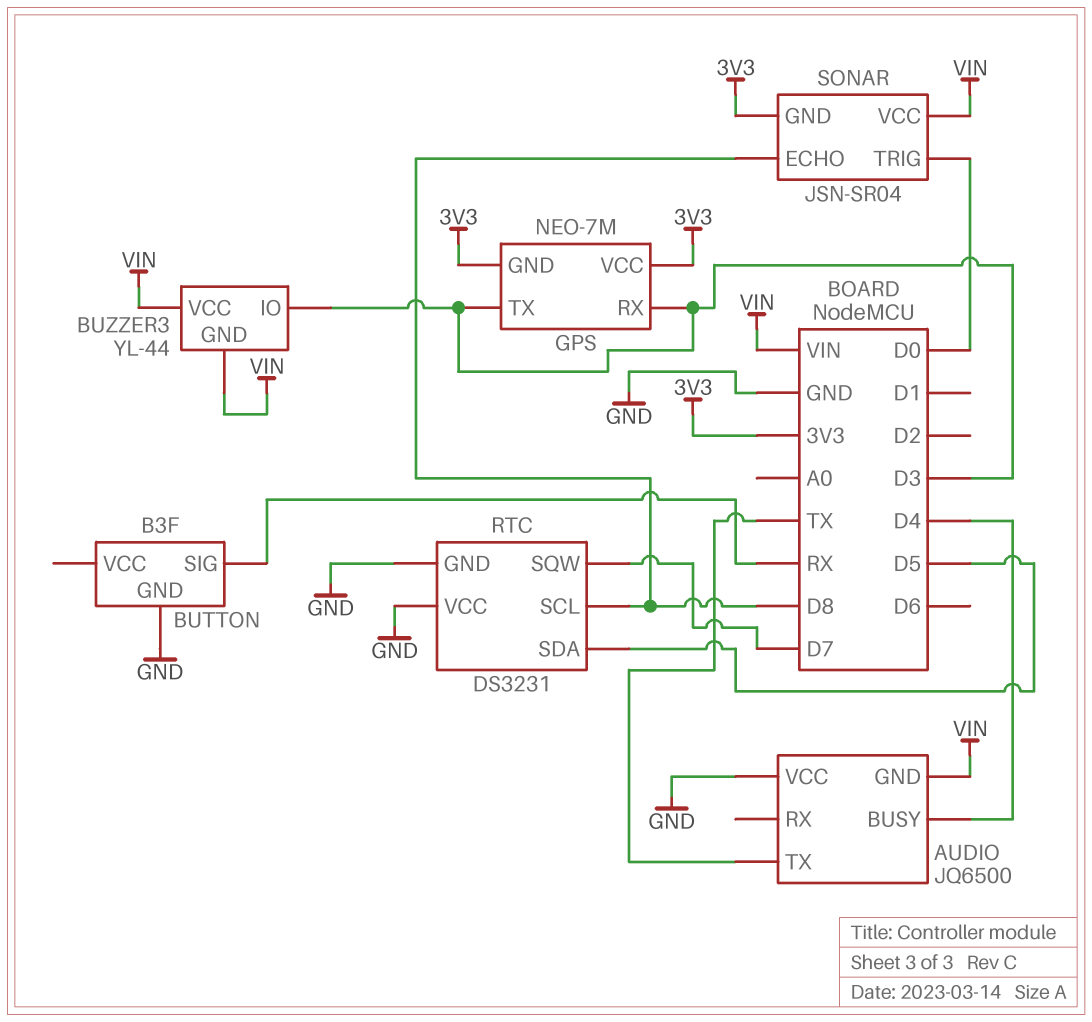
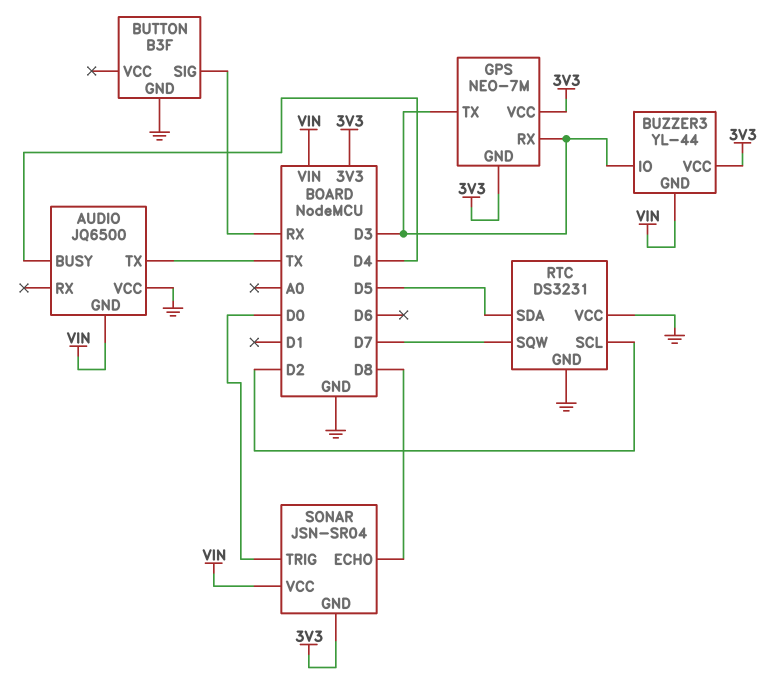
BUZZER3 pin VCC: VIN -> 3V3
RTC pin SCL: D8 -> D2

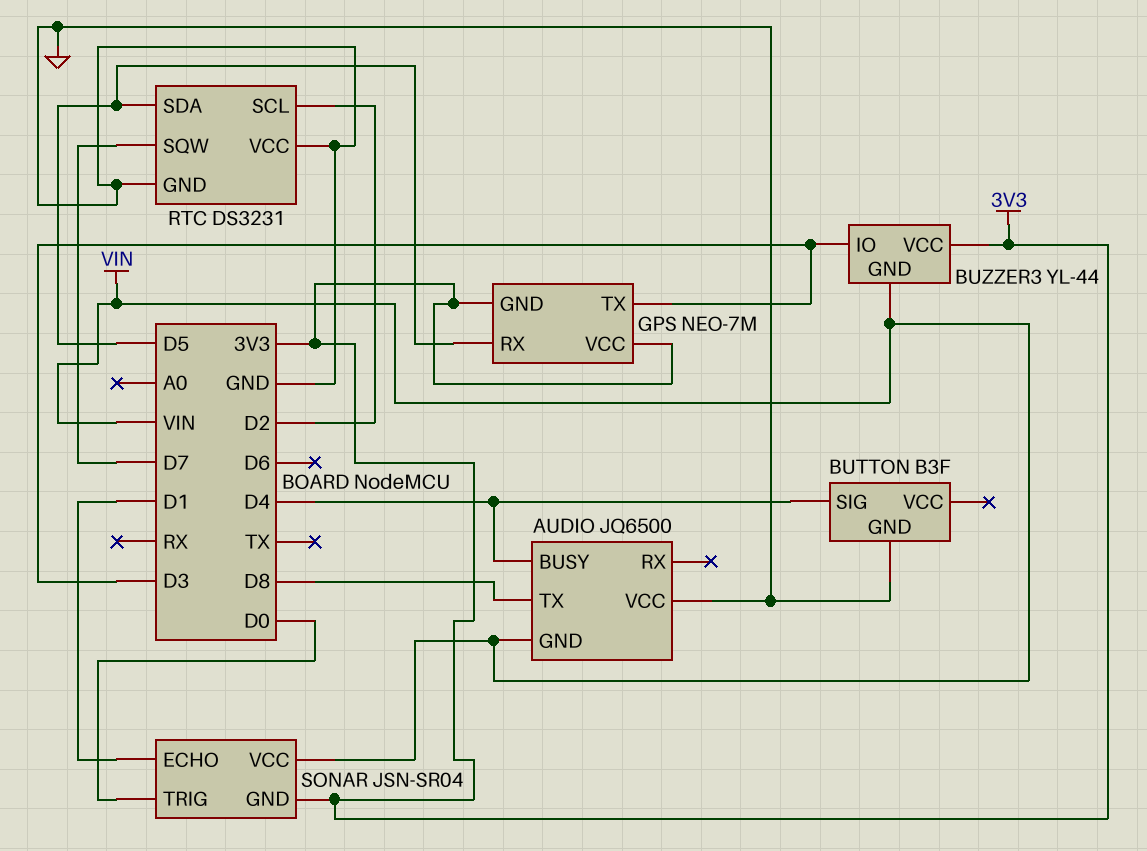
AUDIO pin TX: TX -> D8
BUTTON pin SIG: RX -> D4
GPS pin RX: D3 -> D5
SONAR pin ECHO: D8 -> D1

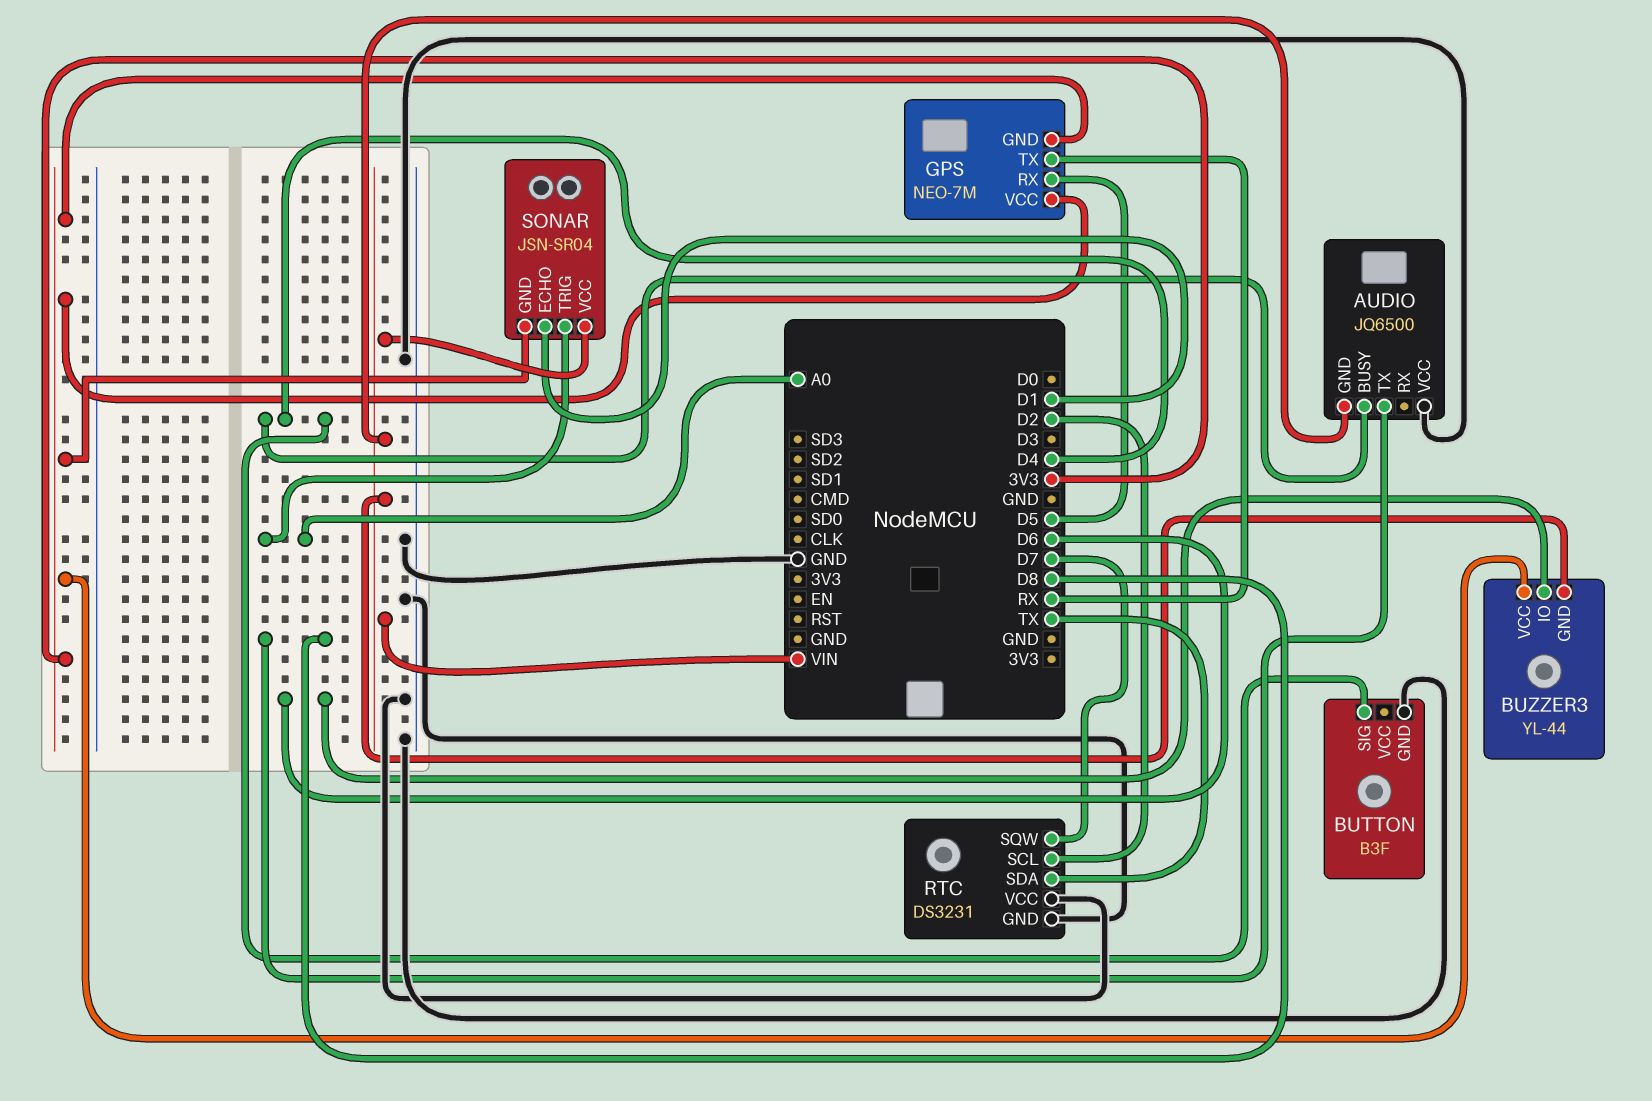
BUZZER3 pin IO: D3 -> D6
GPS pin TX: D3 -> RX
RTC pin SDA: D5 -> TX
SONAR pin TRIG: D0 -> A0

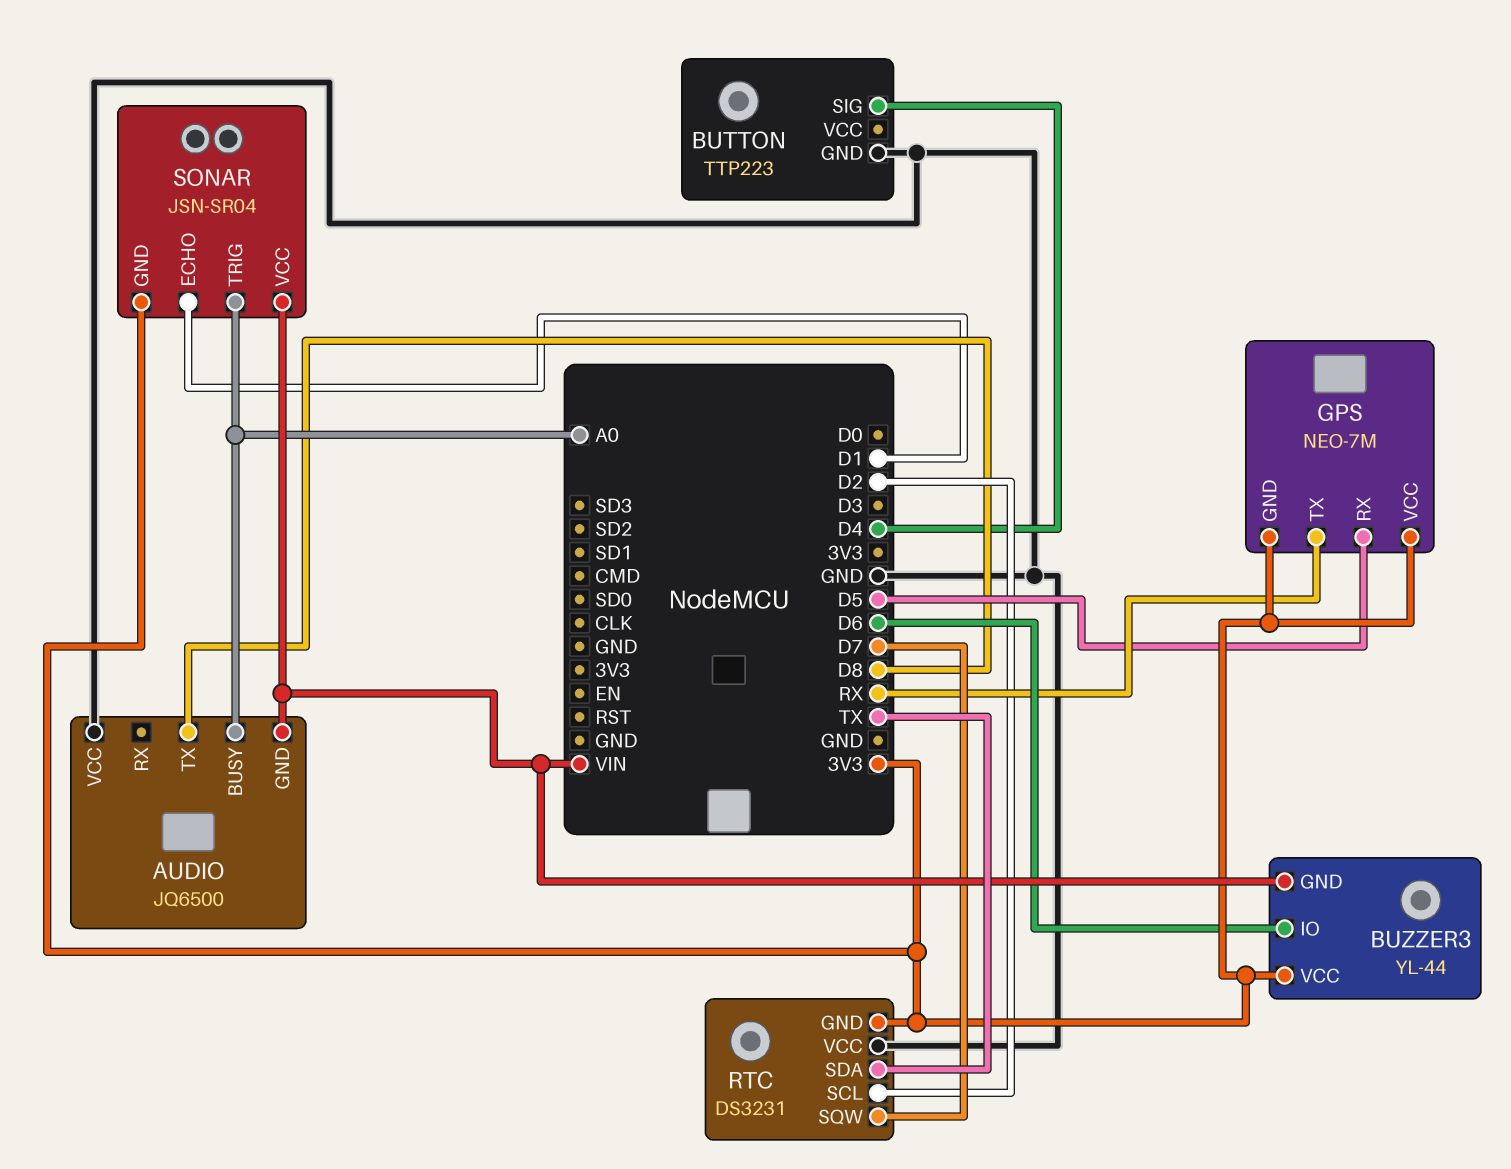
AUDIO pin BUSY: D4 -> A0
BUTTON: B3F -> TTP223
RTC pin GND: GND -> 3V3

